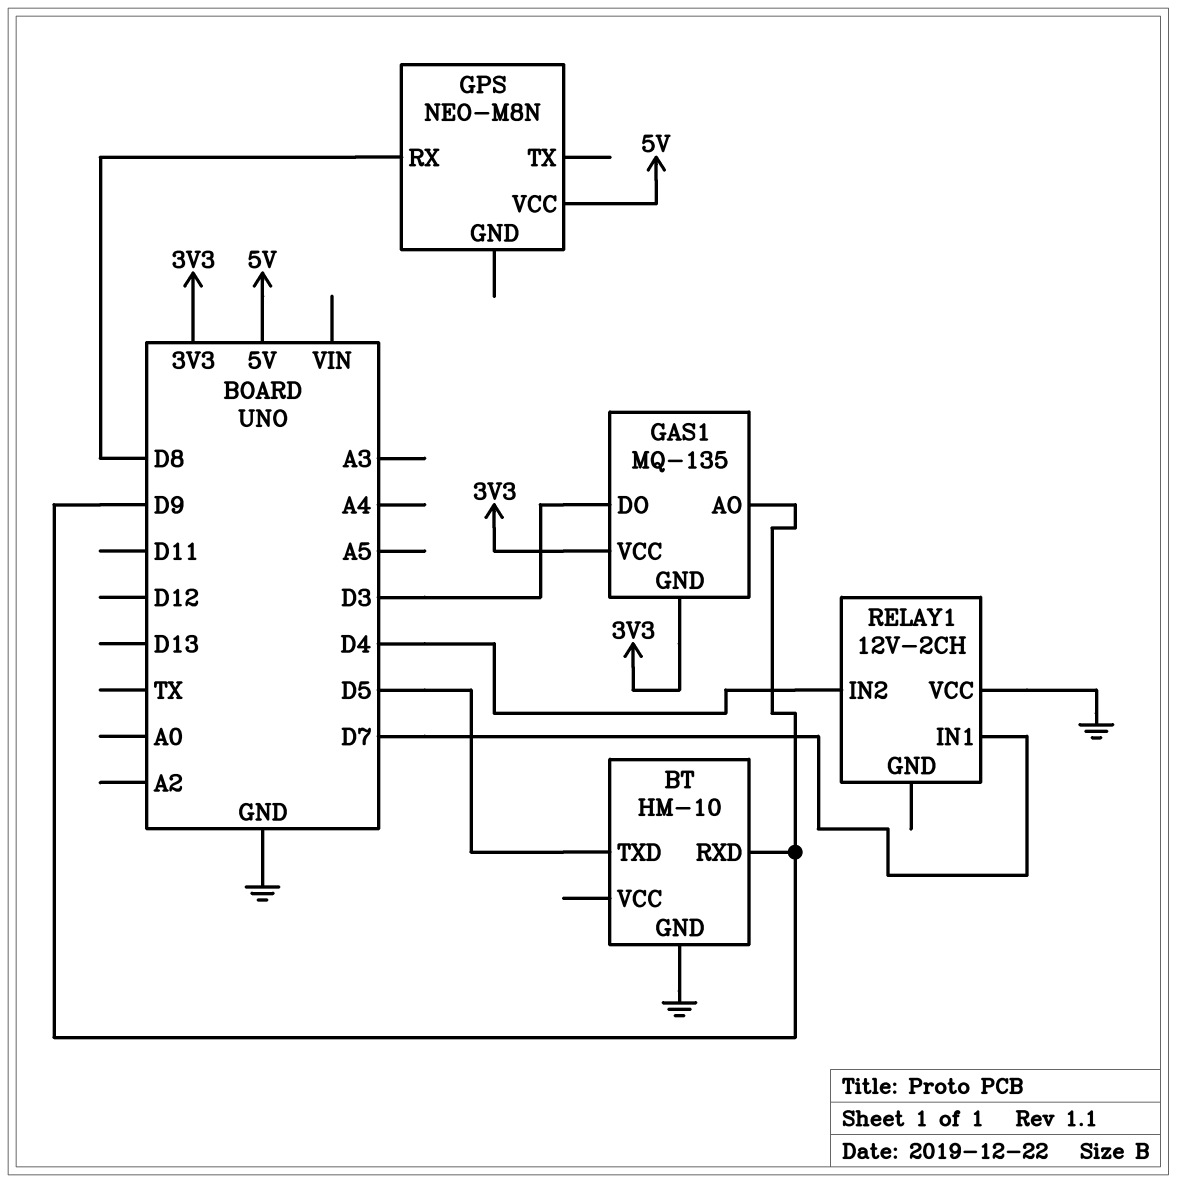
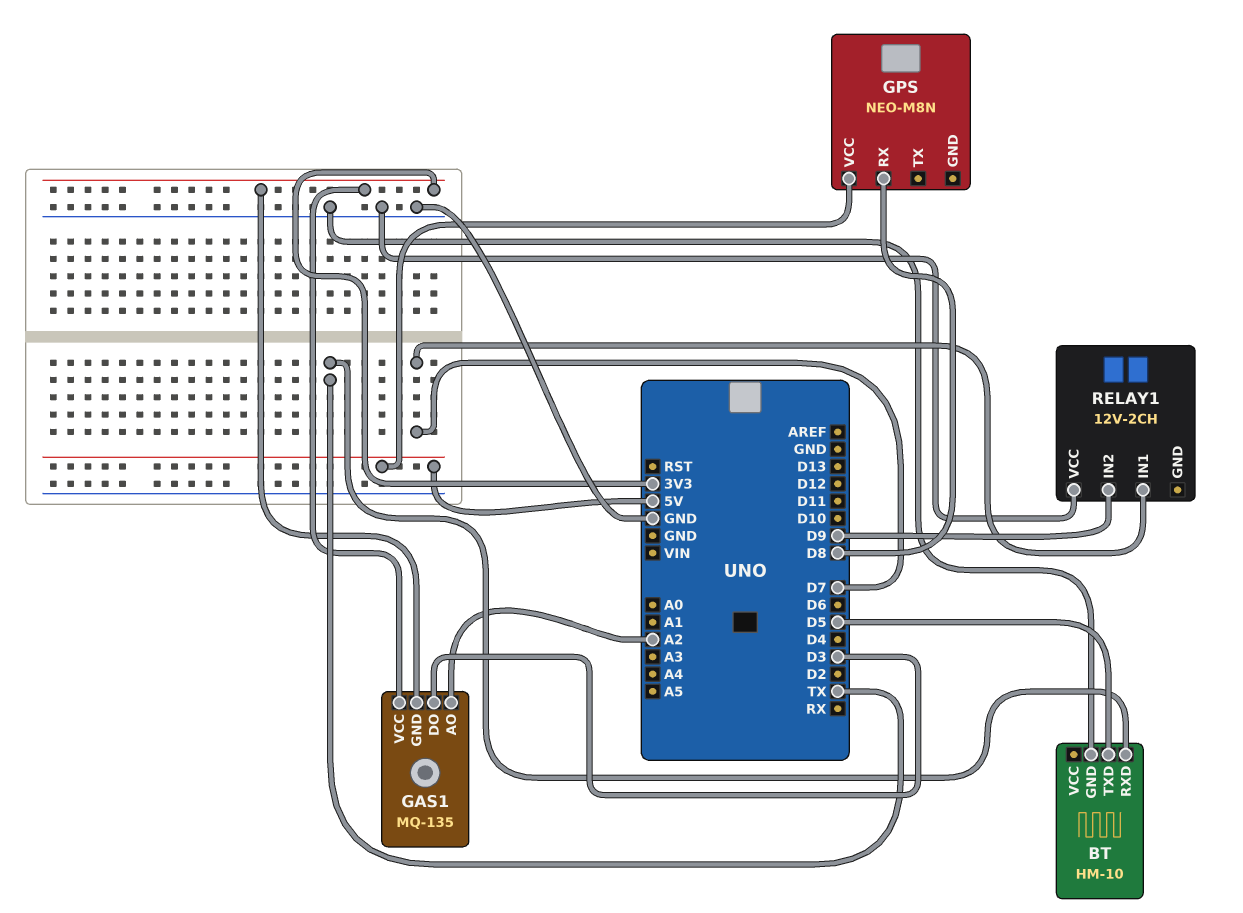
BT pin RXD: D9 -> TX
GAS1 pin AO: D9 -> A2
RELAY1 pin IN2: D4 -> D9

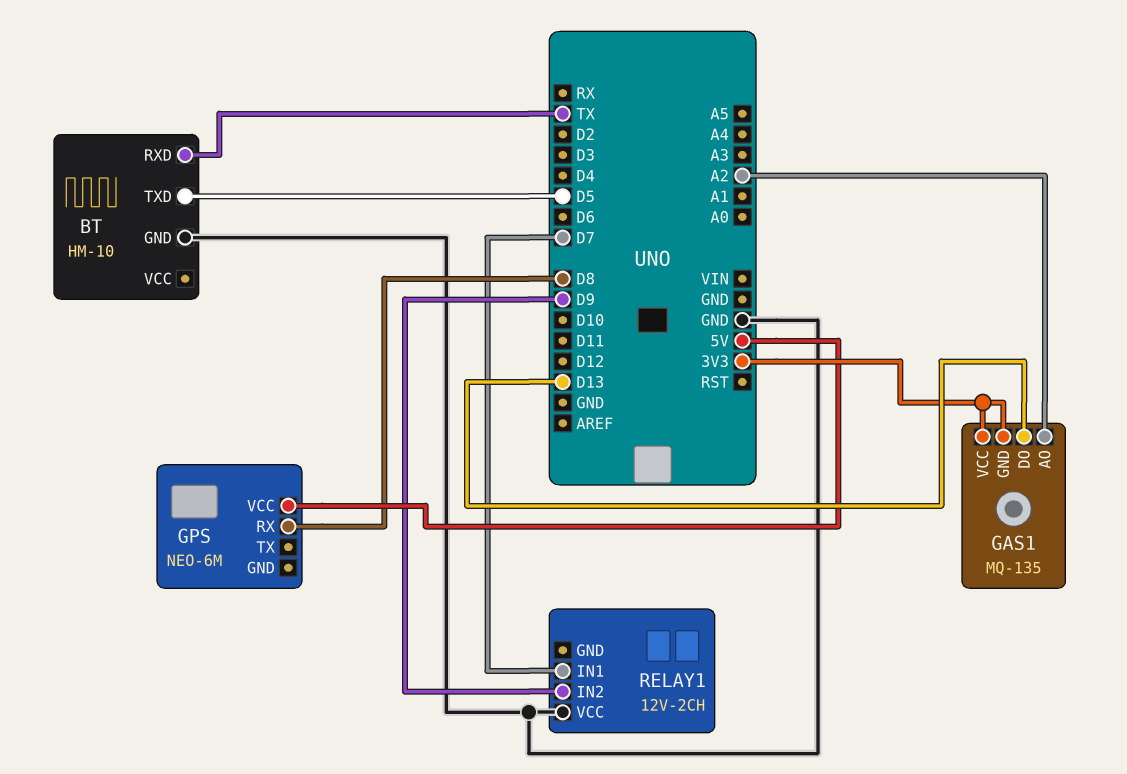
GAS1 pin DO: D3 -> D13
GPS: NEO-M8N -> NEO-6M

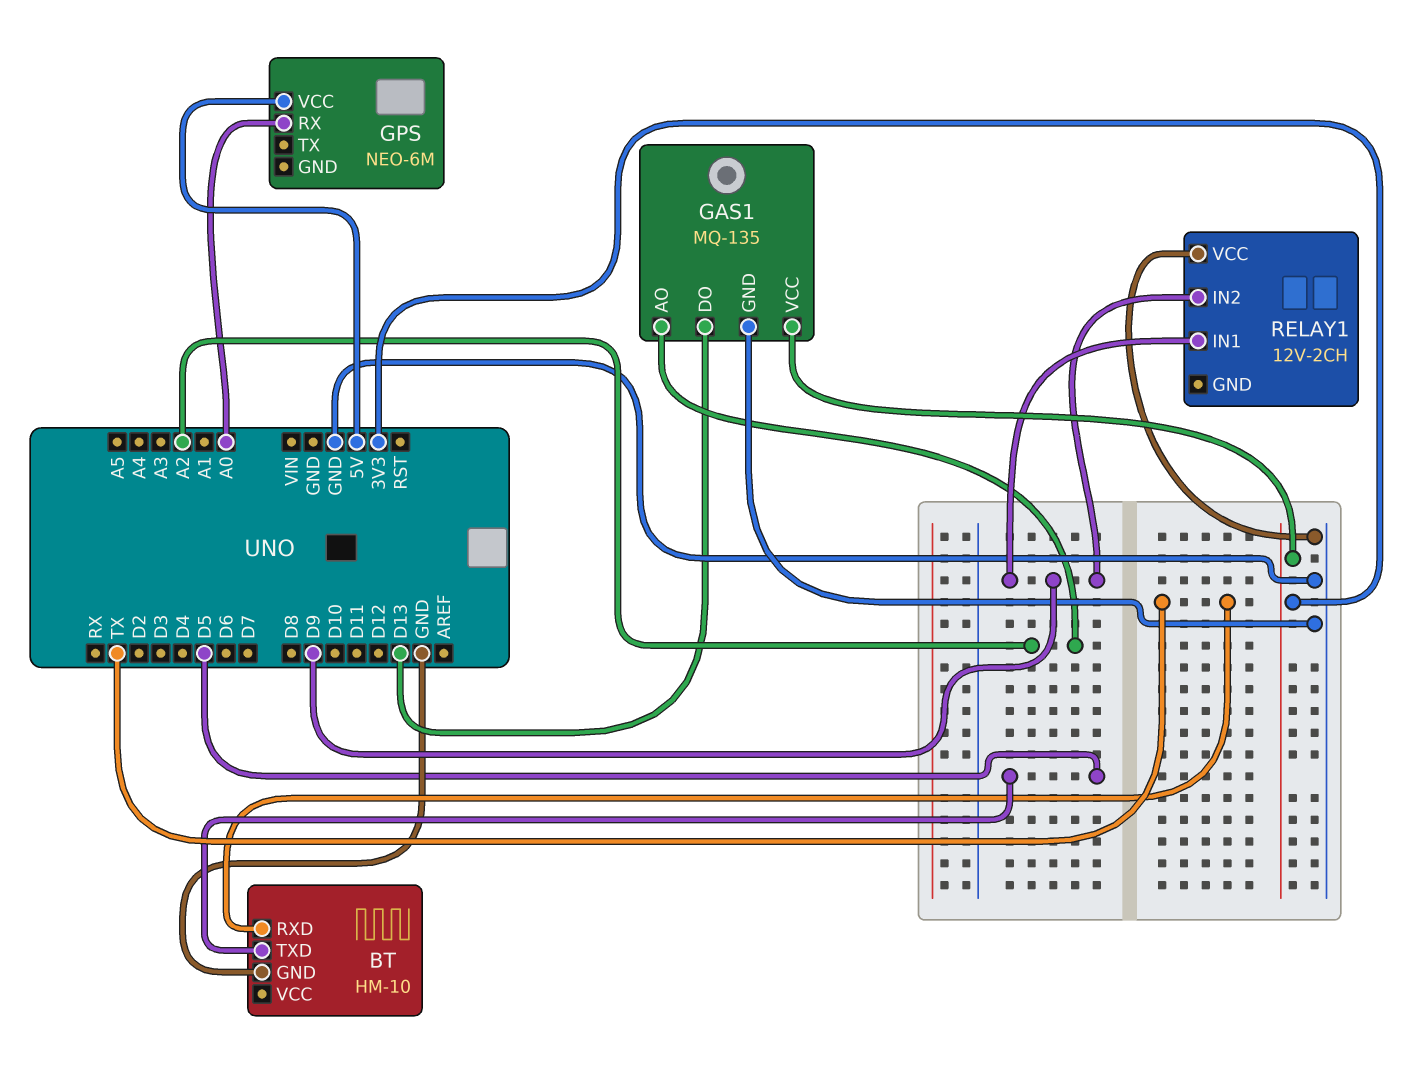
GAS1 pin GND: 3V3 -> GND
GPS pin RX: D8 -> A0
RELAY1 pin IN1: D7 -> D9

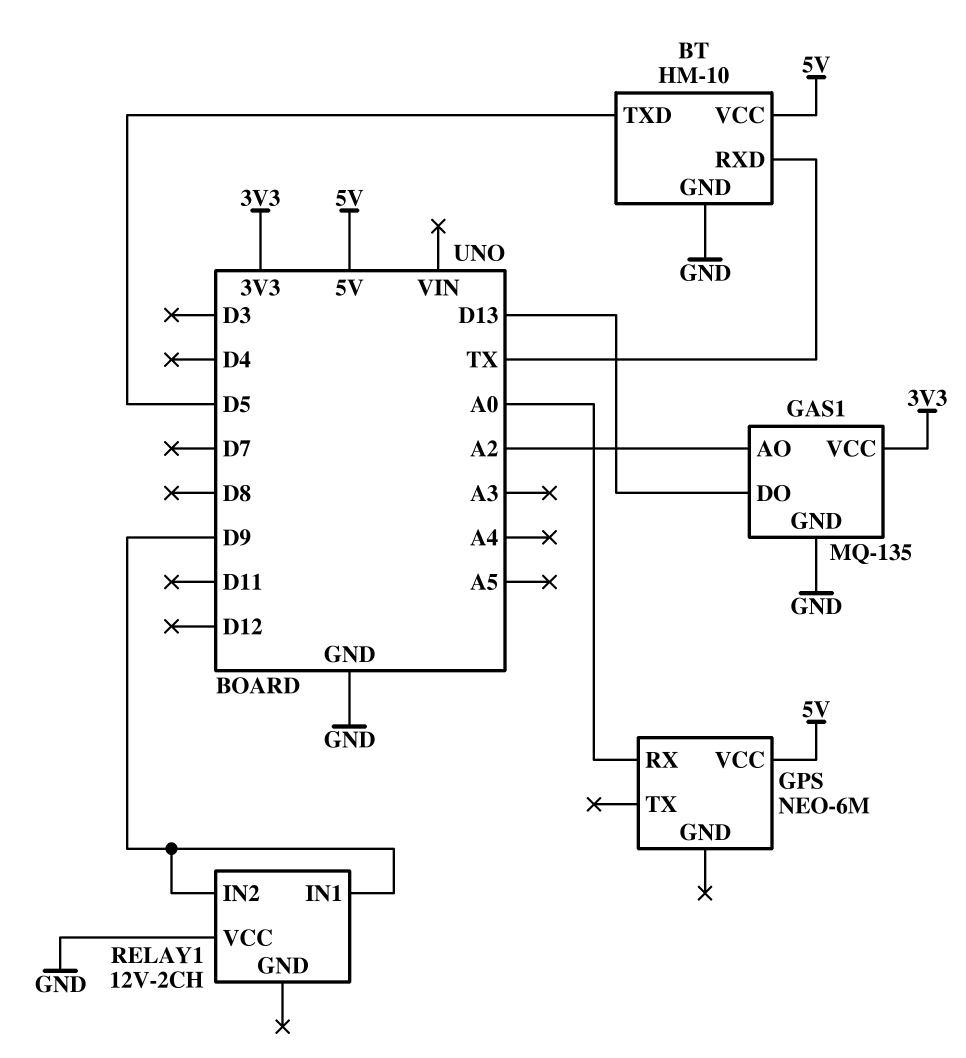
BT pin VCC: none -> 5V

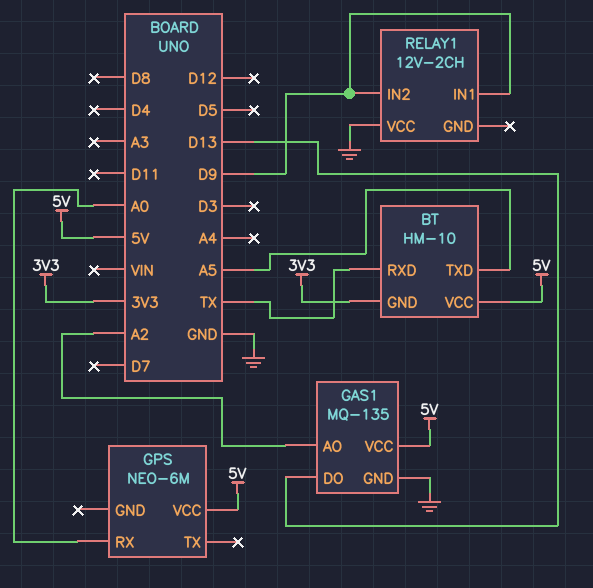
BT pin GND: GND -> 3V3
BT pin TXD: D5 -> A5
GAS1 pin VCC: 3V3 -> 5V

